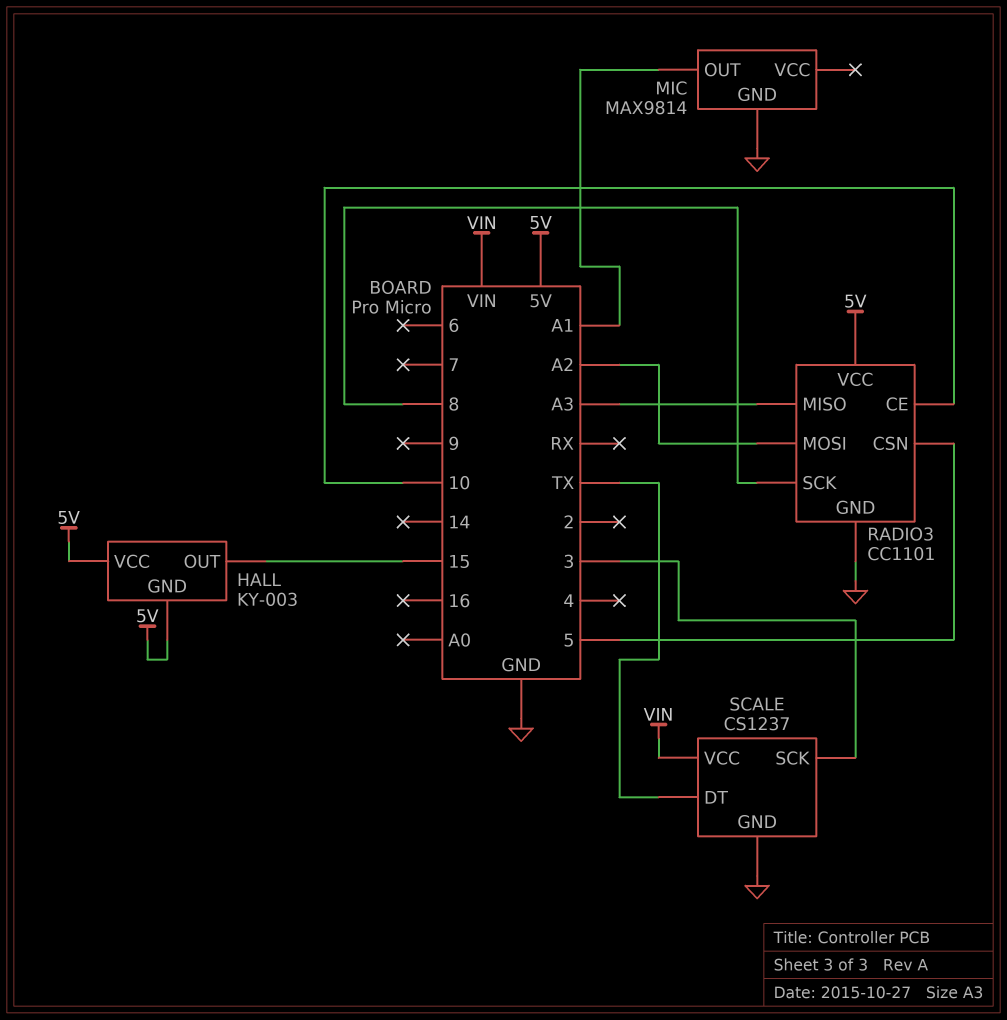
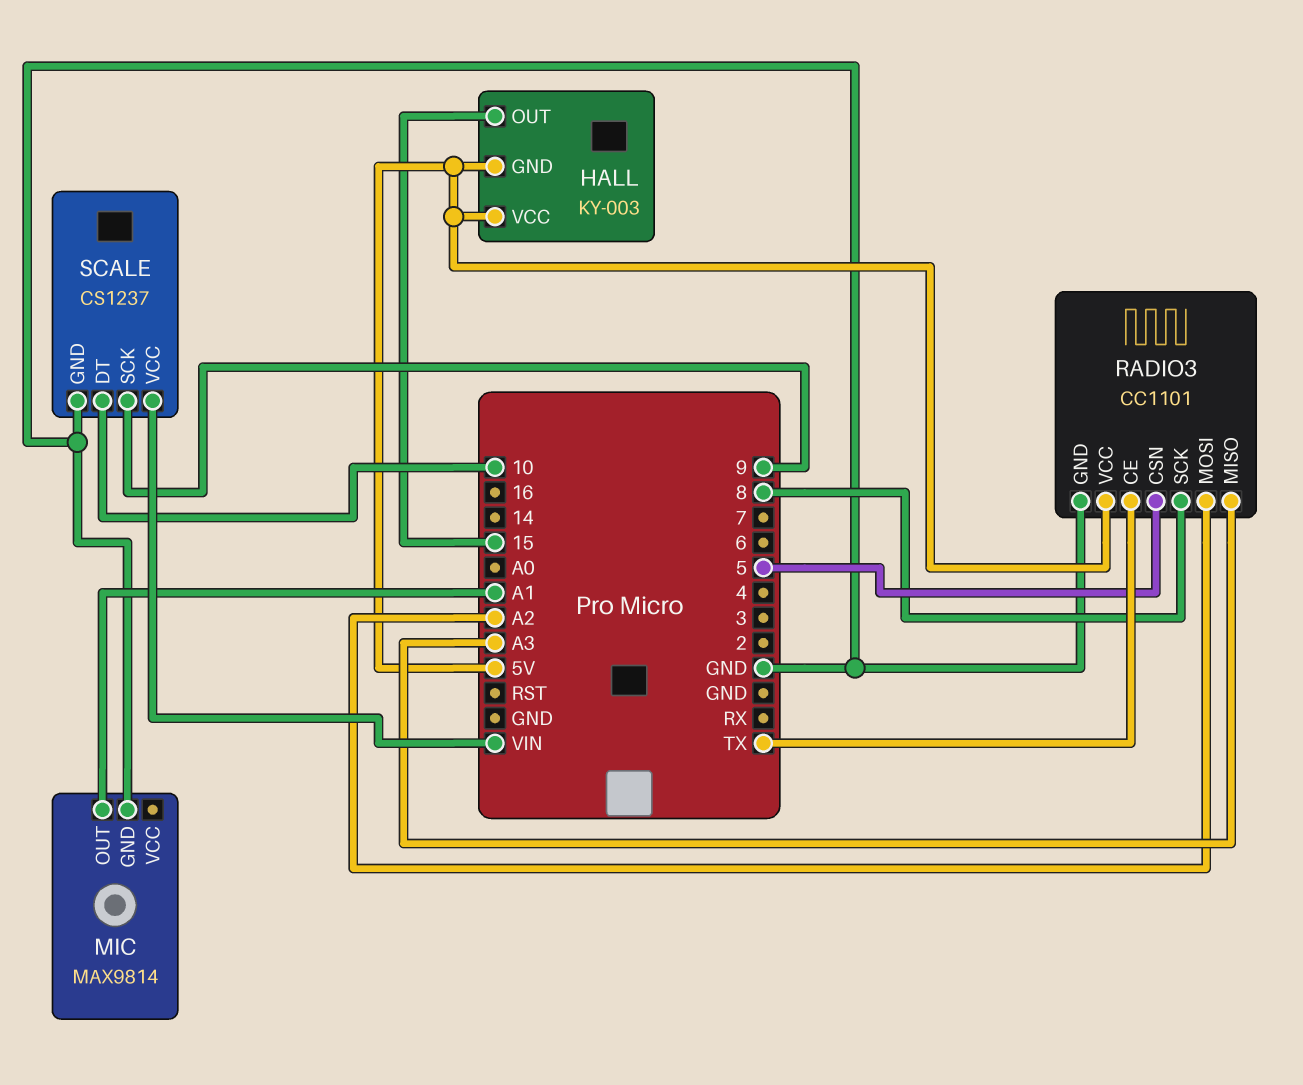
RADIO3 pin CE: 10 -> TX
SCALE pin DT: TX -> 10
SCALE pin SCK: 3 -> 9

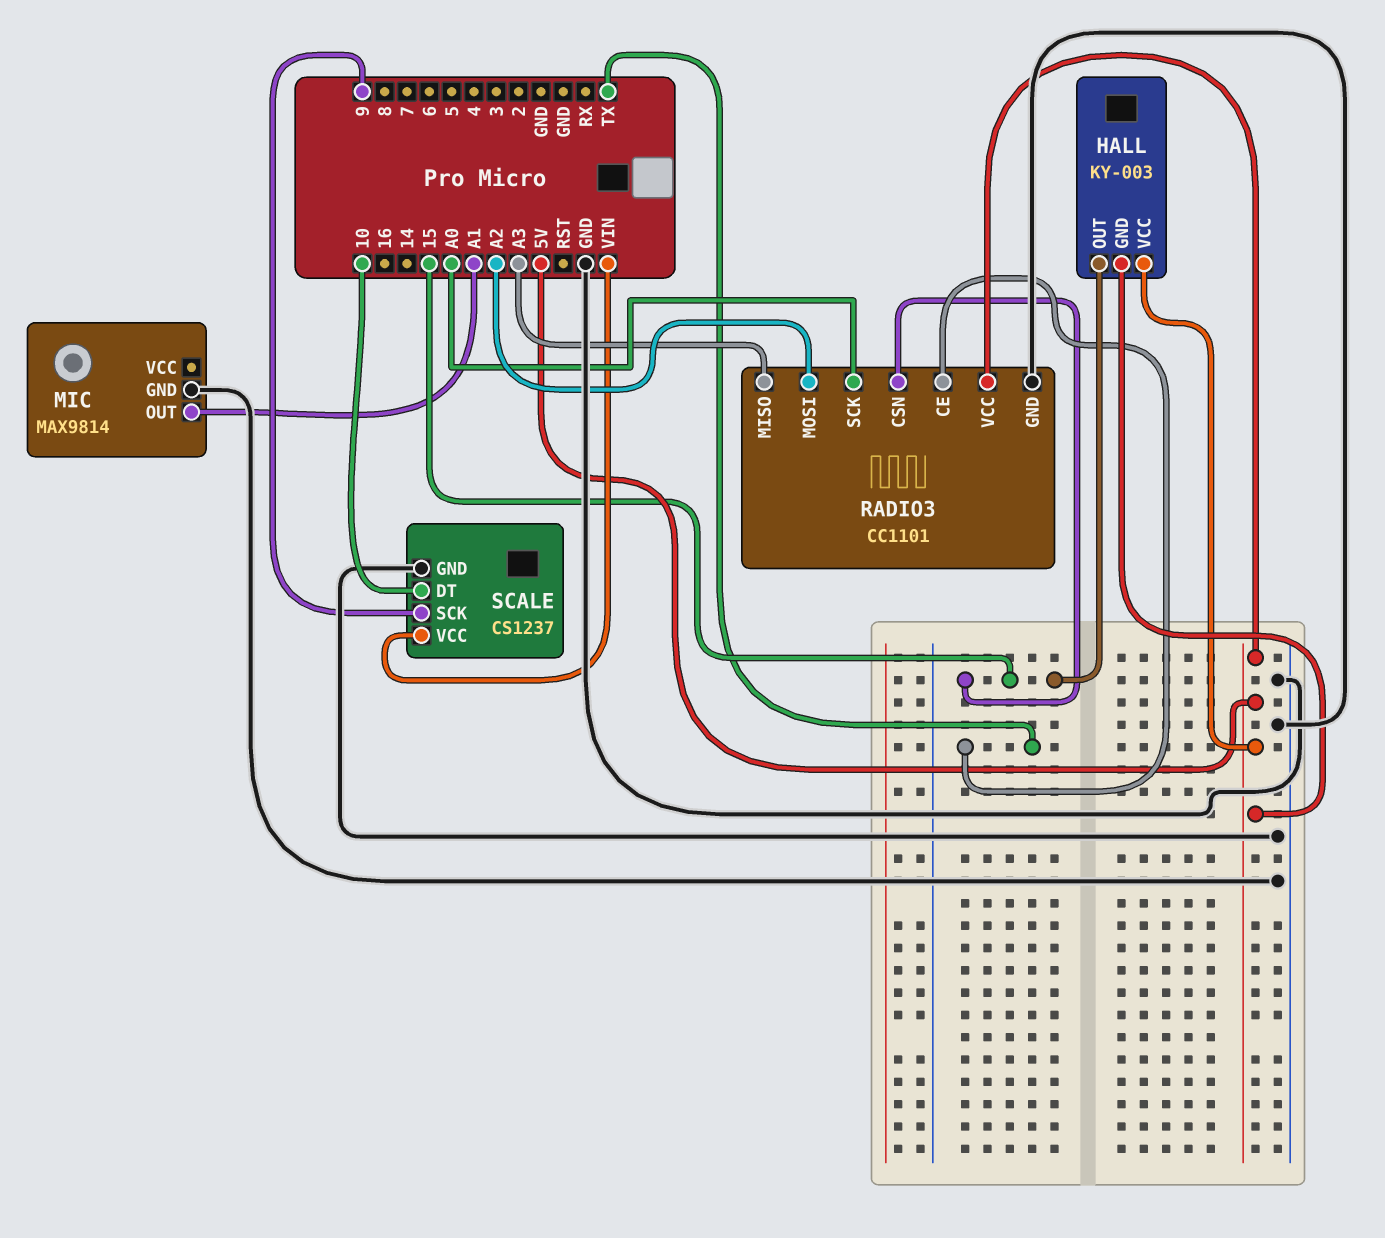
RADIO3 pin CSN: 5 -> 15
RADIO3 pin SCK: 8 -> A0

